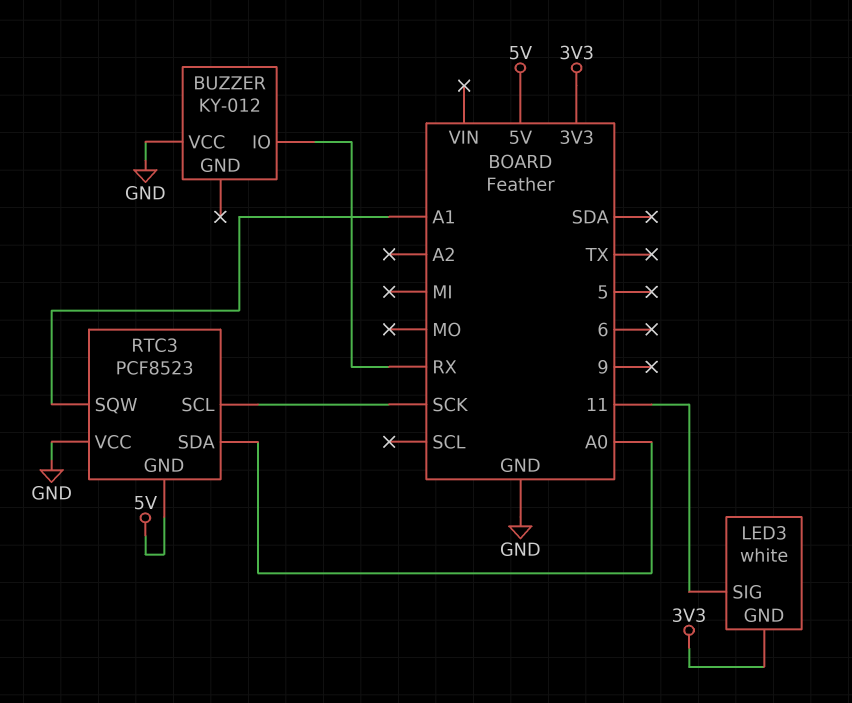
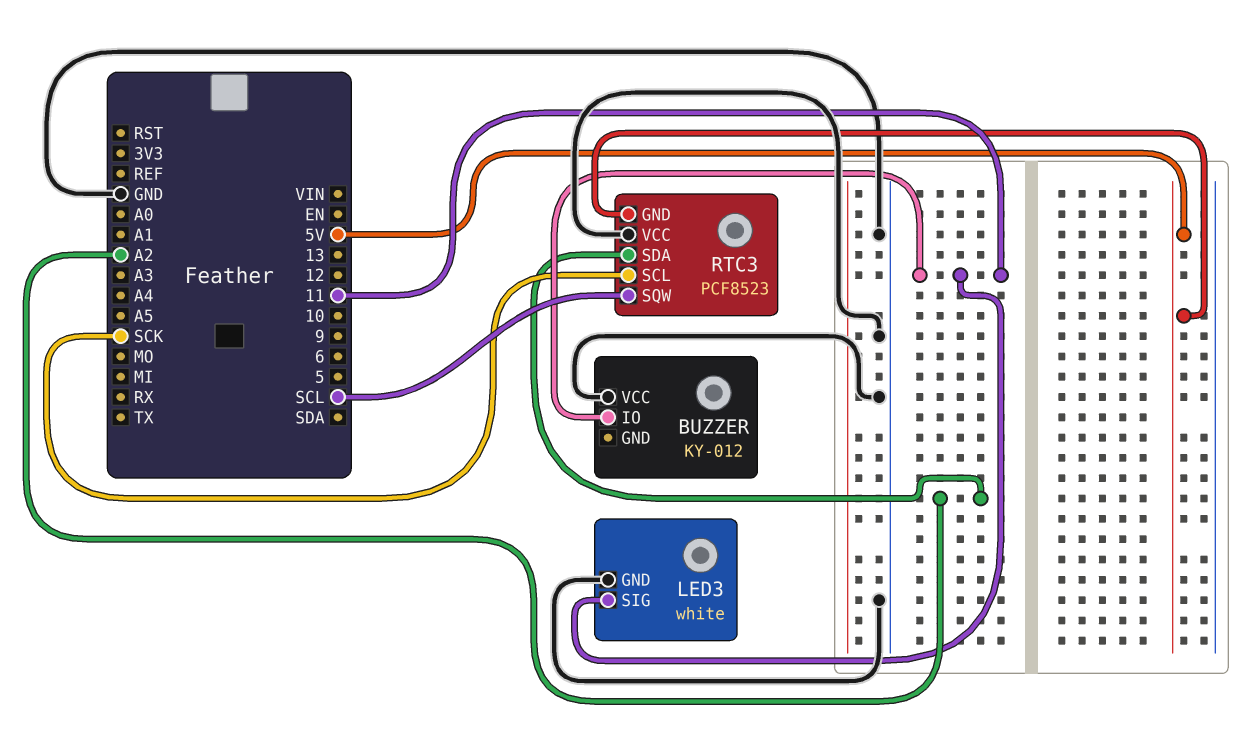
BUZZER pin IO: RX -> 11
LED3 pin GND: 3V3 -> GND
RTC3 pin SDA: A0 -> A2
RTC3 pin SQW: A1 -> SCL

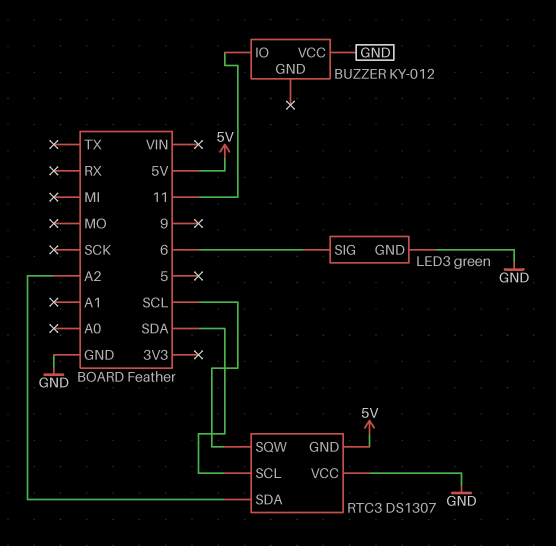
LED3: white -> green
LED3 pin SIG: 11 -> 6
RTC3: PCF8523 -> DS1307
RTC3 pin SCL: SCK -> SDA

